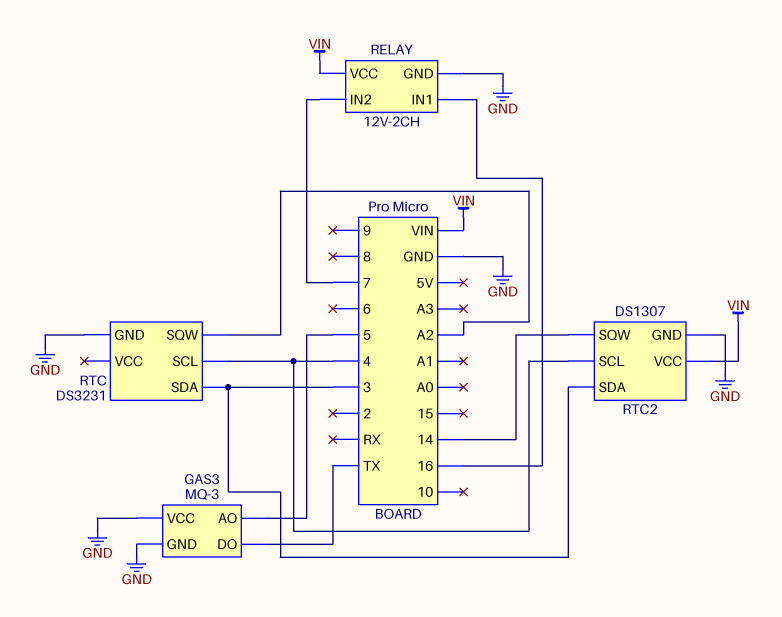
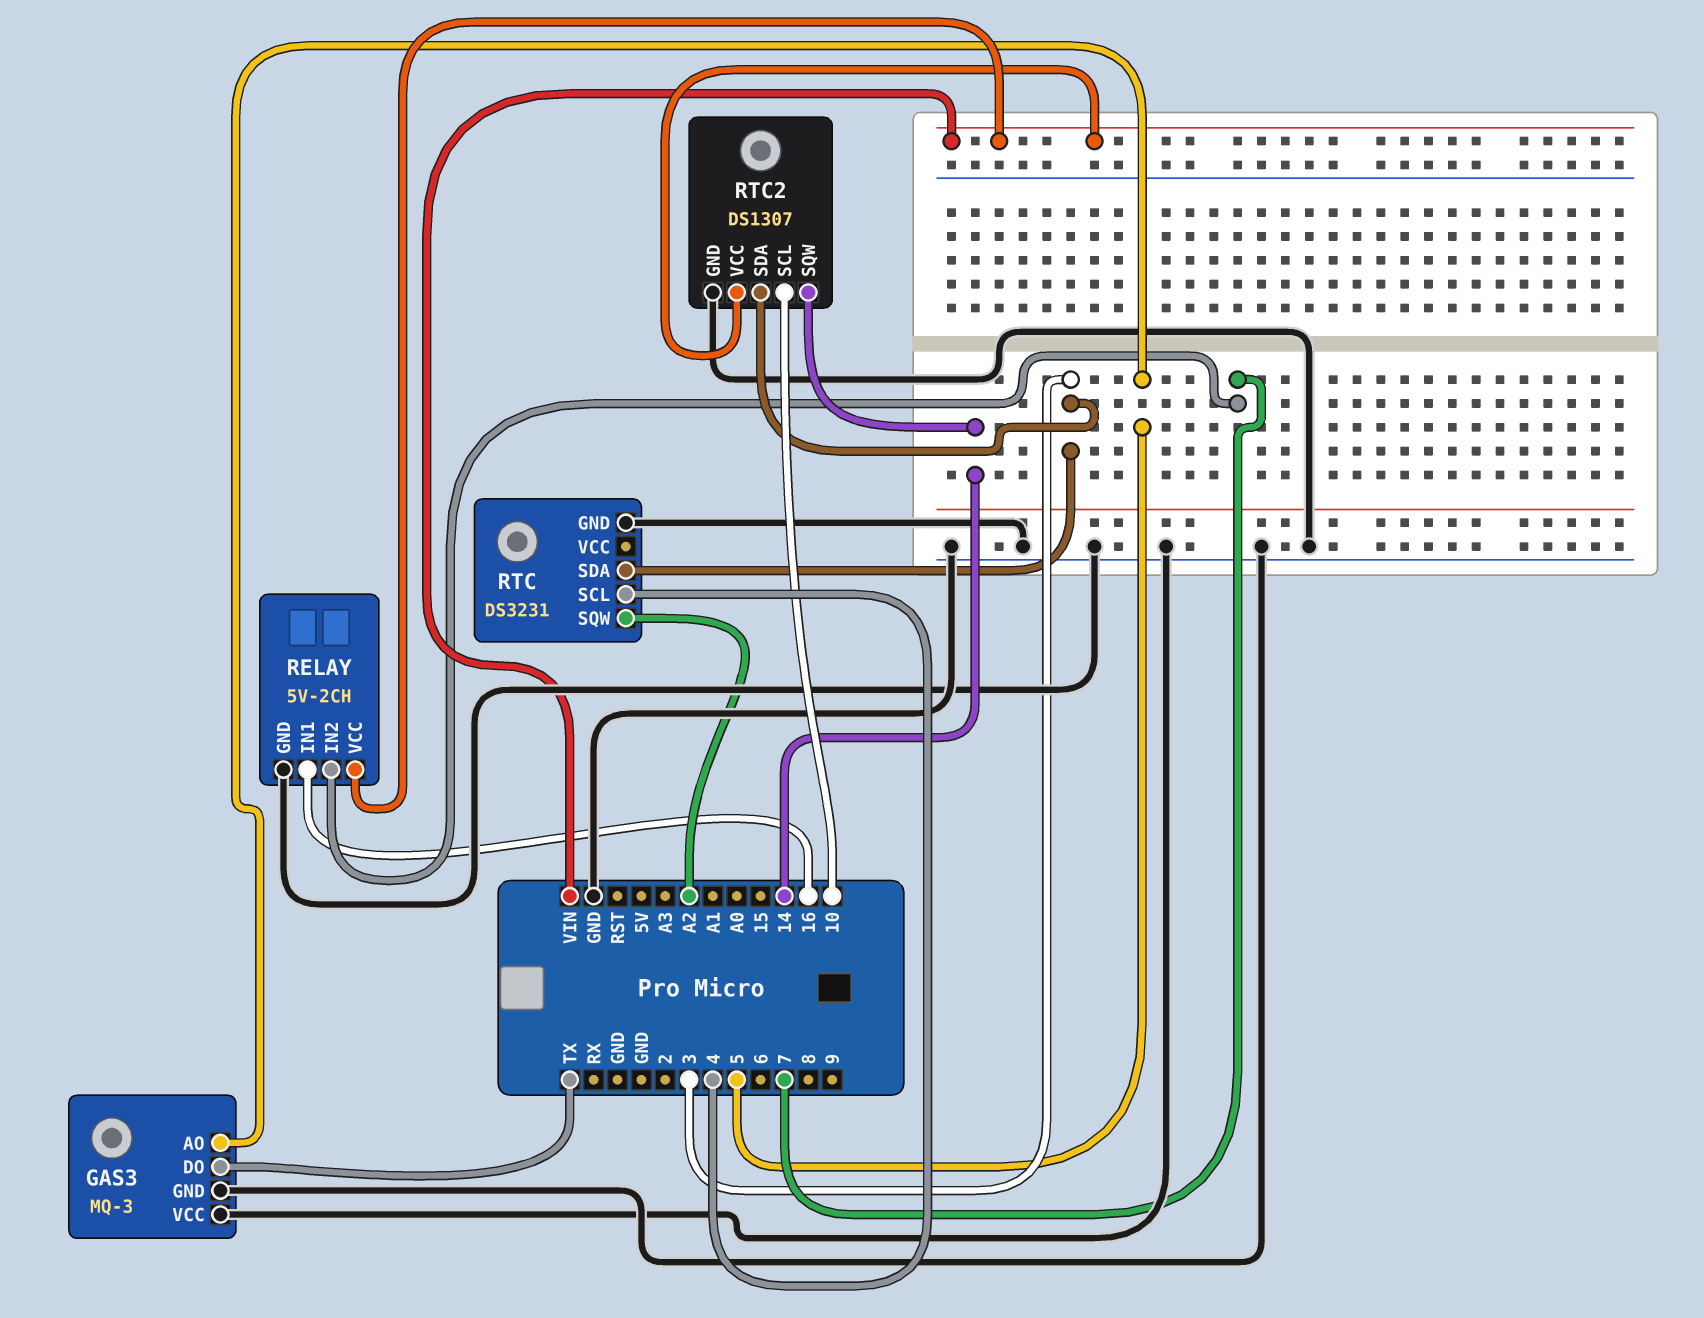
RELAY: 12V-2CH -> 5V-2CH
RTC2 pin SCL: 4 -> 10

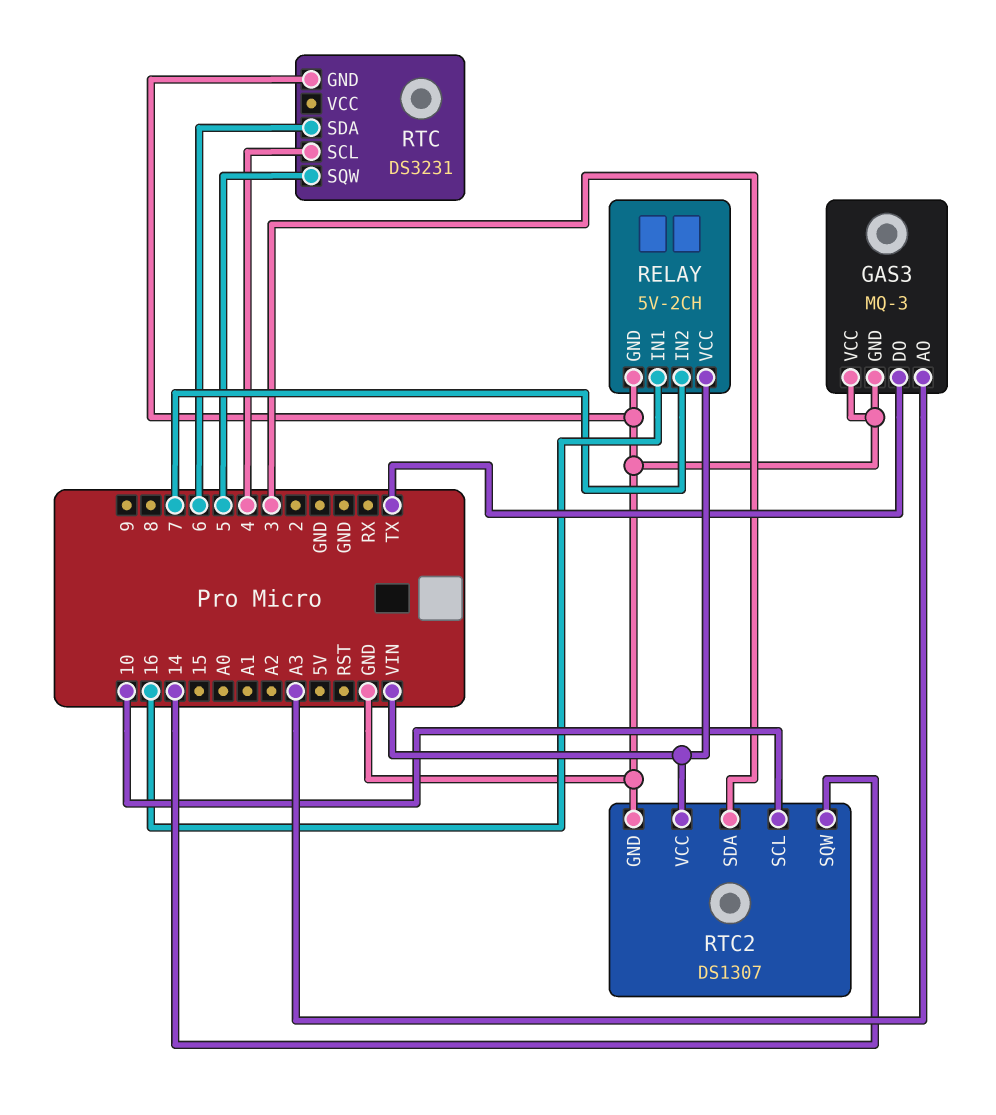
GAS3 pin AO: 5 -> A3
RTC pin SDA: 3 -> 6
RTC pin SQW: A2 -> 5

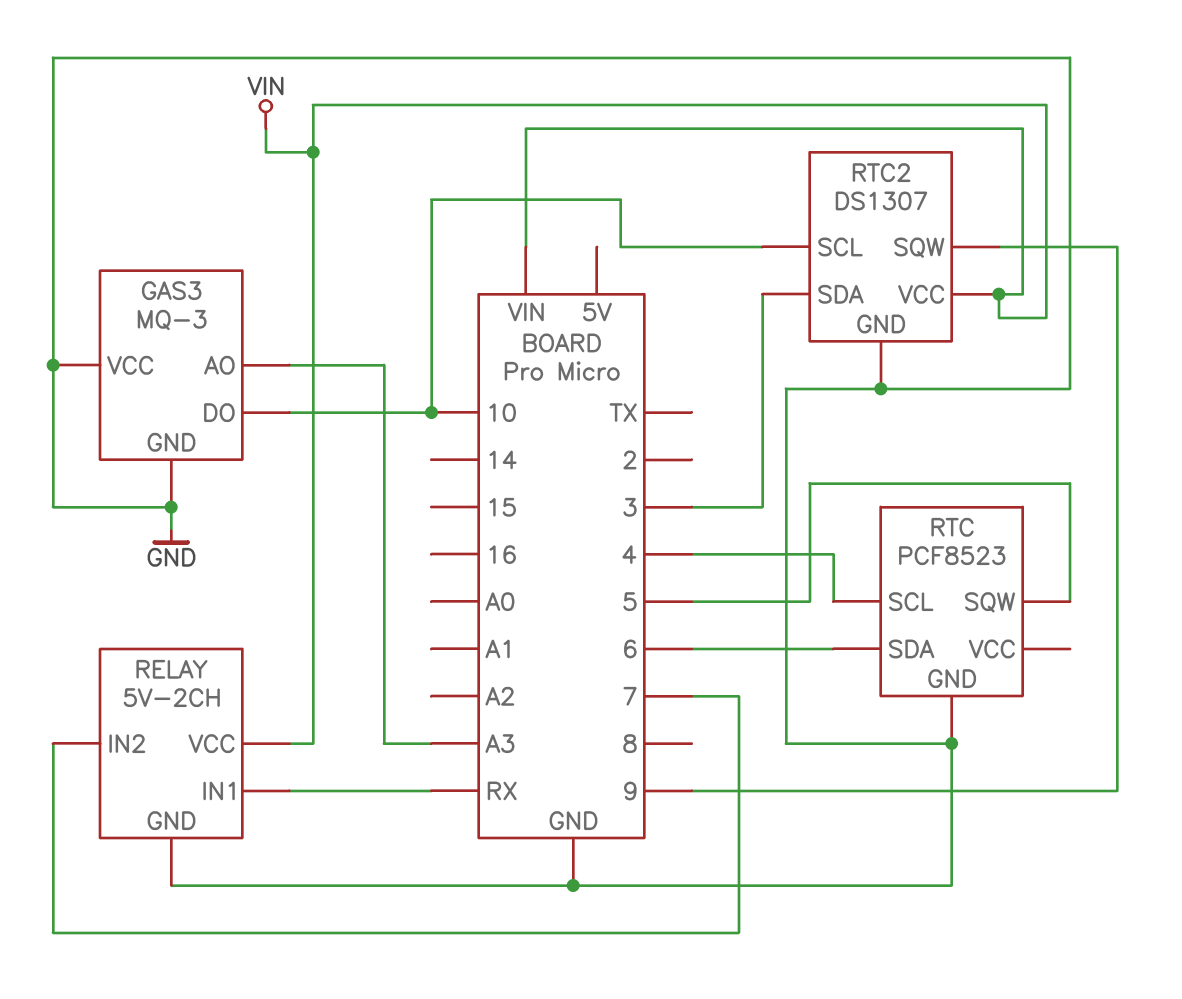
GAS3 pin DO: TX -> 10
RELAY pin IN1: 16 -> RX
RTC: DS3231 -> PCF8523
RTC2 pin SQW: 14 -> 9

